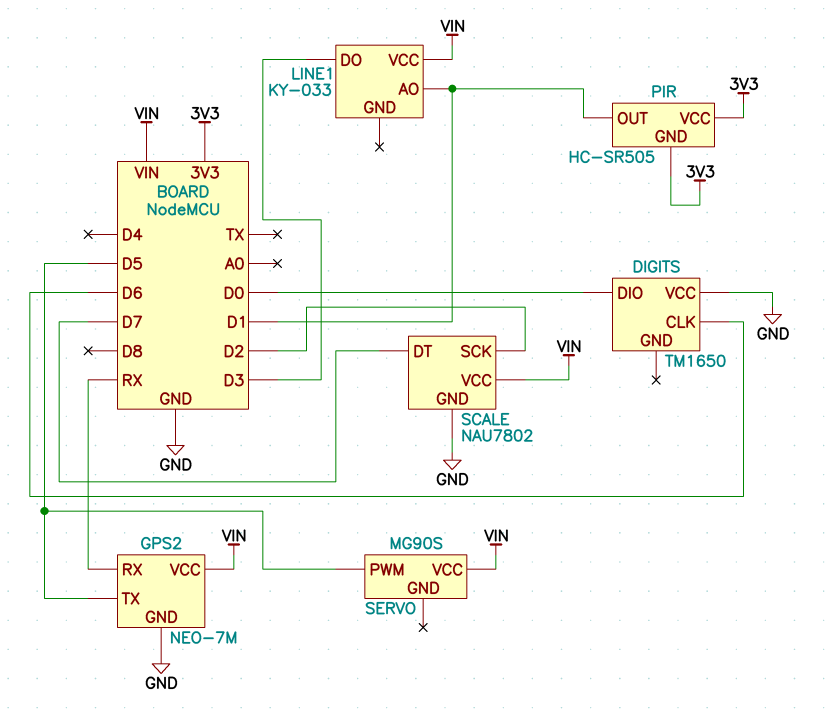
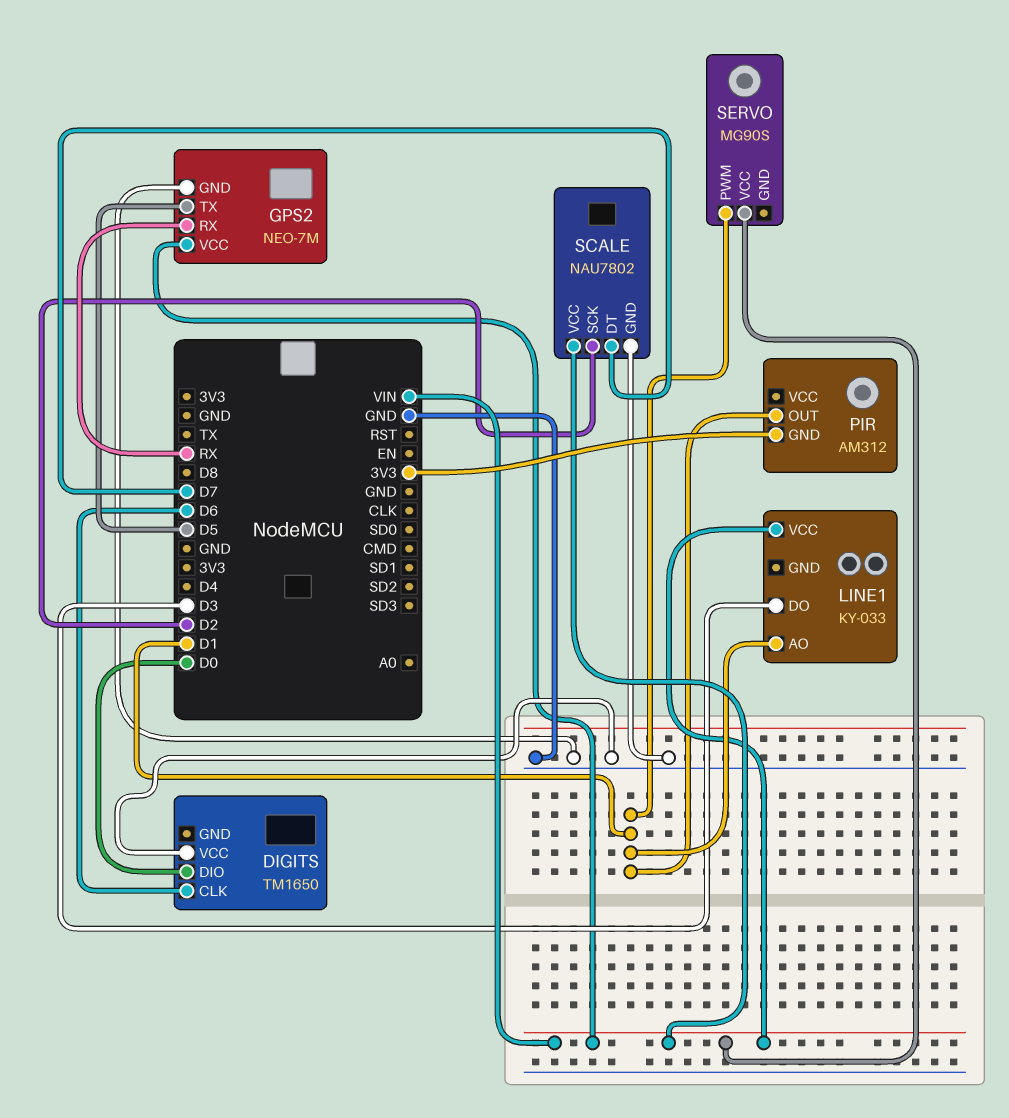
PIR: HC-SR505 -> AM312
PIR pin VCC: 3V3 -> none
SERVO pin PWM: D5 -> D1

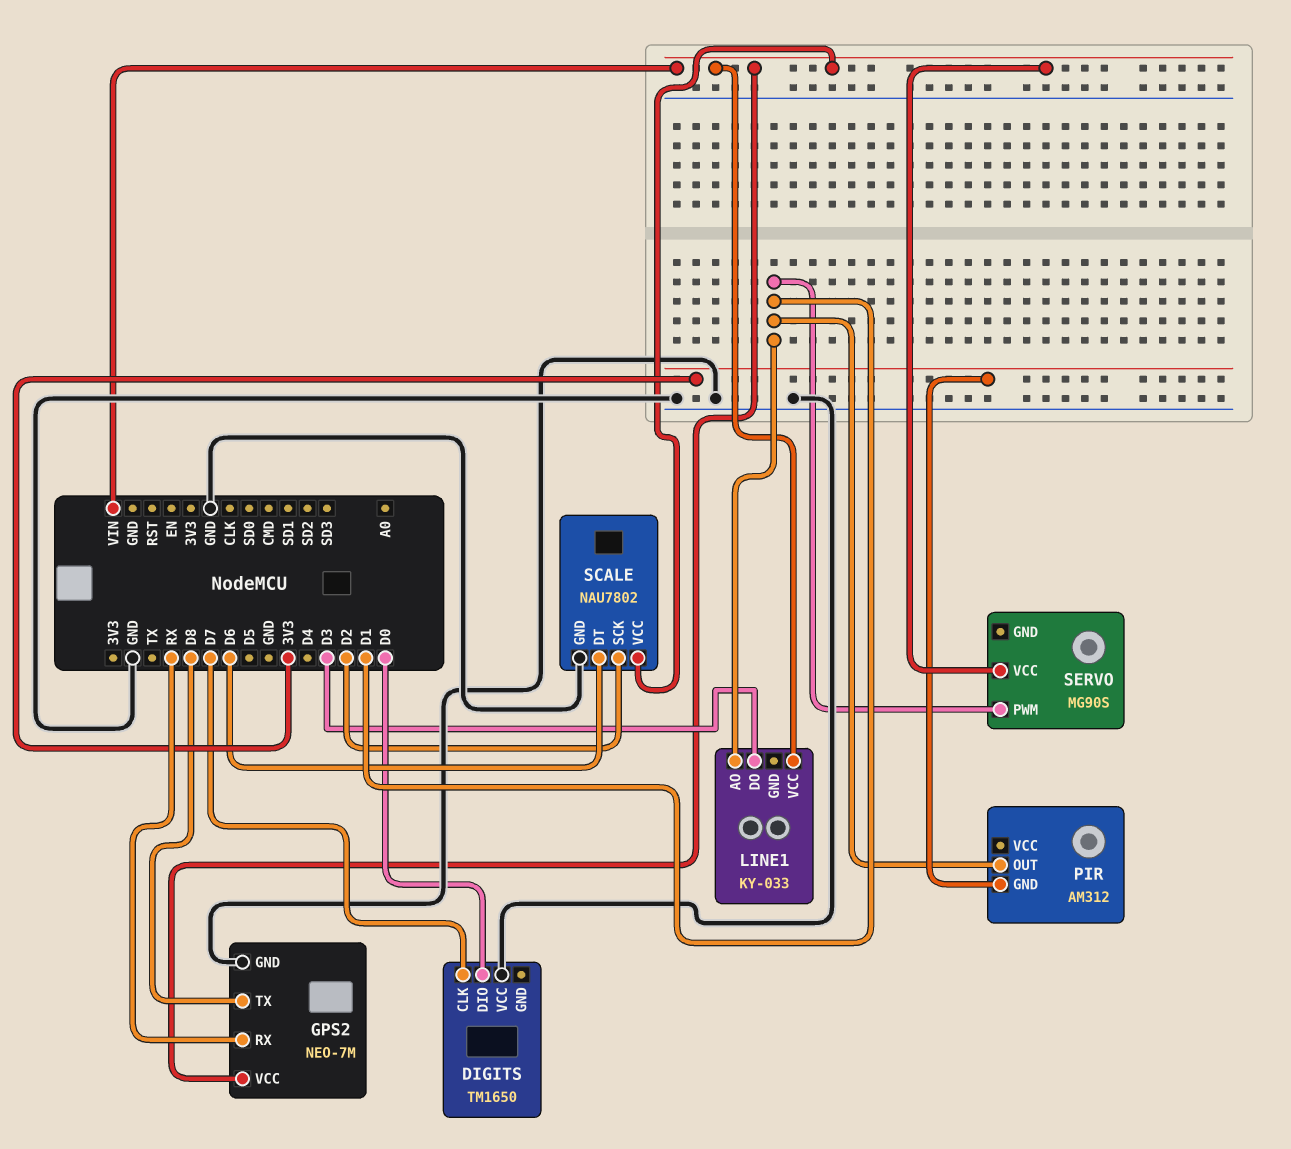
DIGITS pin CLK: D6 -> D7
GPS2 pin TX: D5 -> D8
SCALE pin DT: D7 -> D6

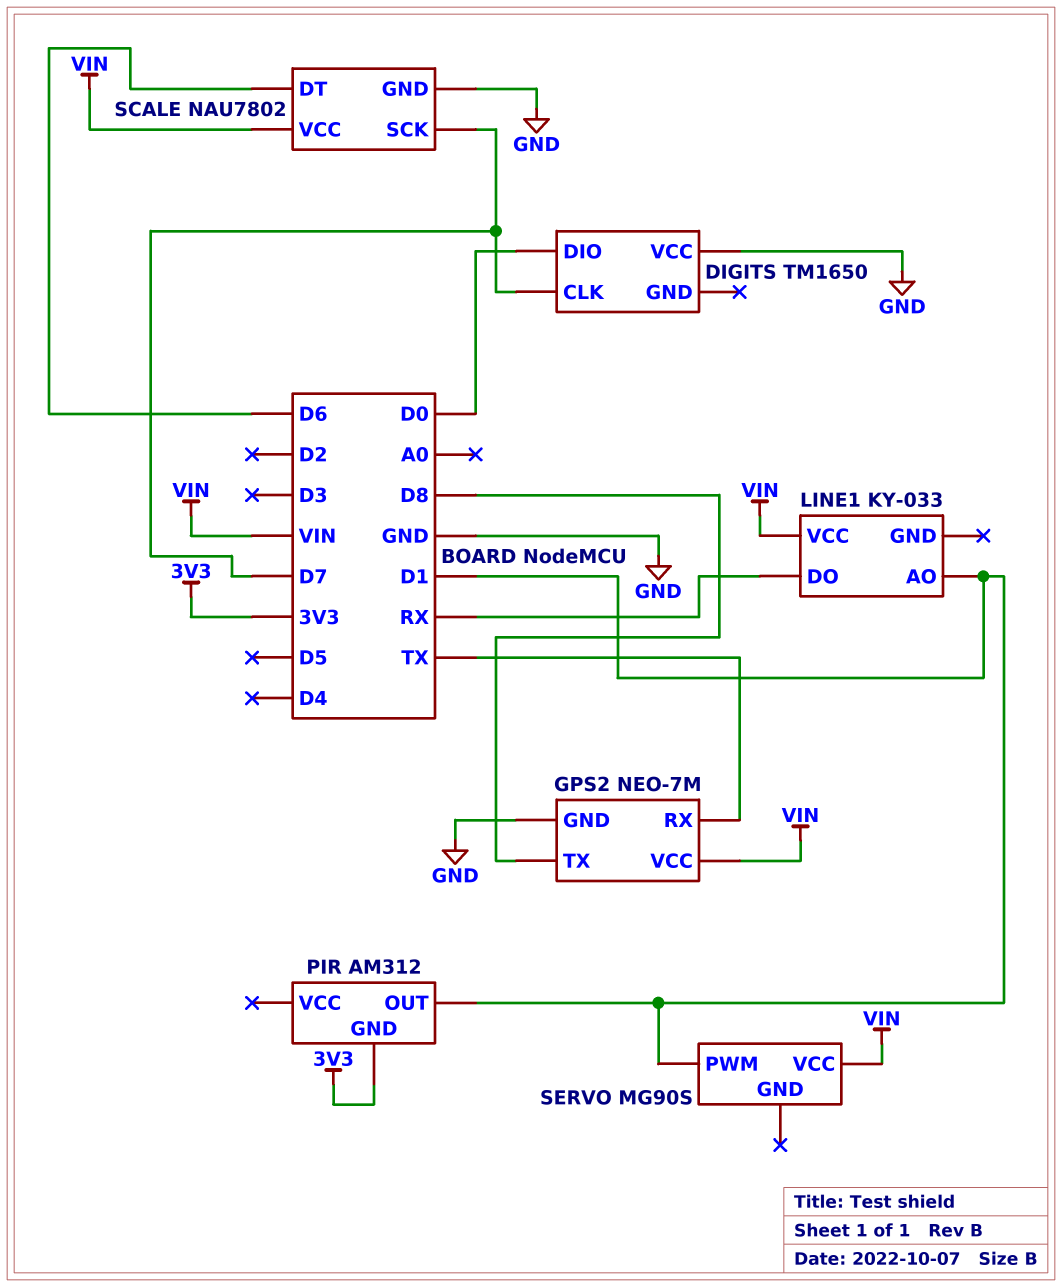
GPS2 pin RX: RX -> TX
LINE1 pin DO: D3 -> RX
SCALE pin SCK: D2 -> D7

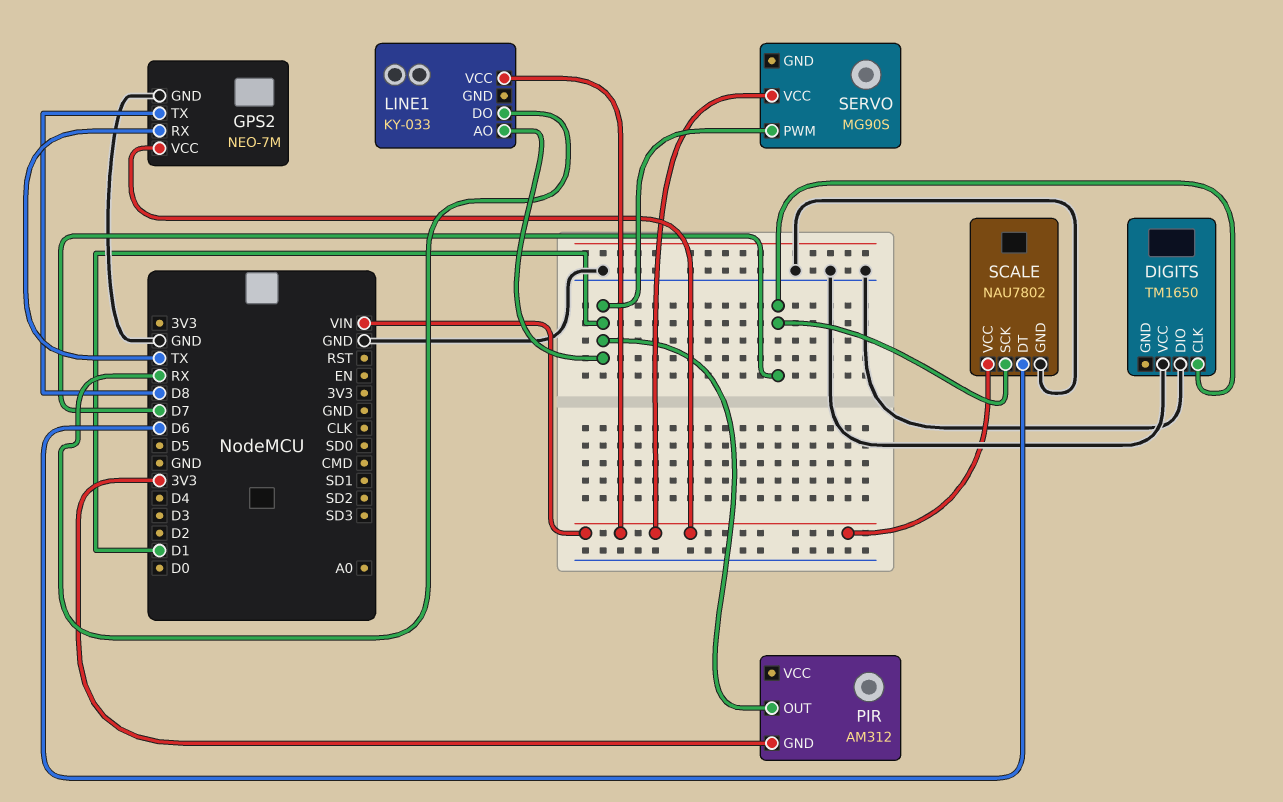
DIGITS pin DIO: D0 -> GND

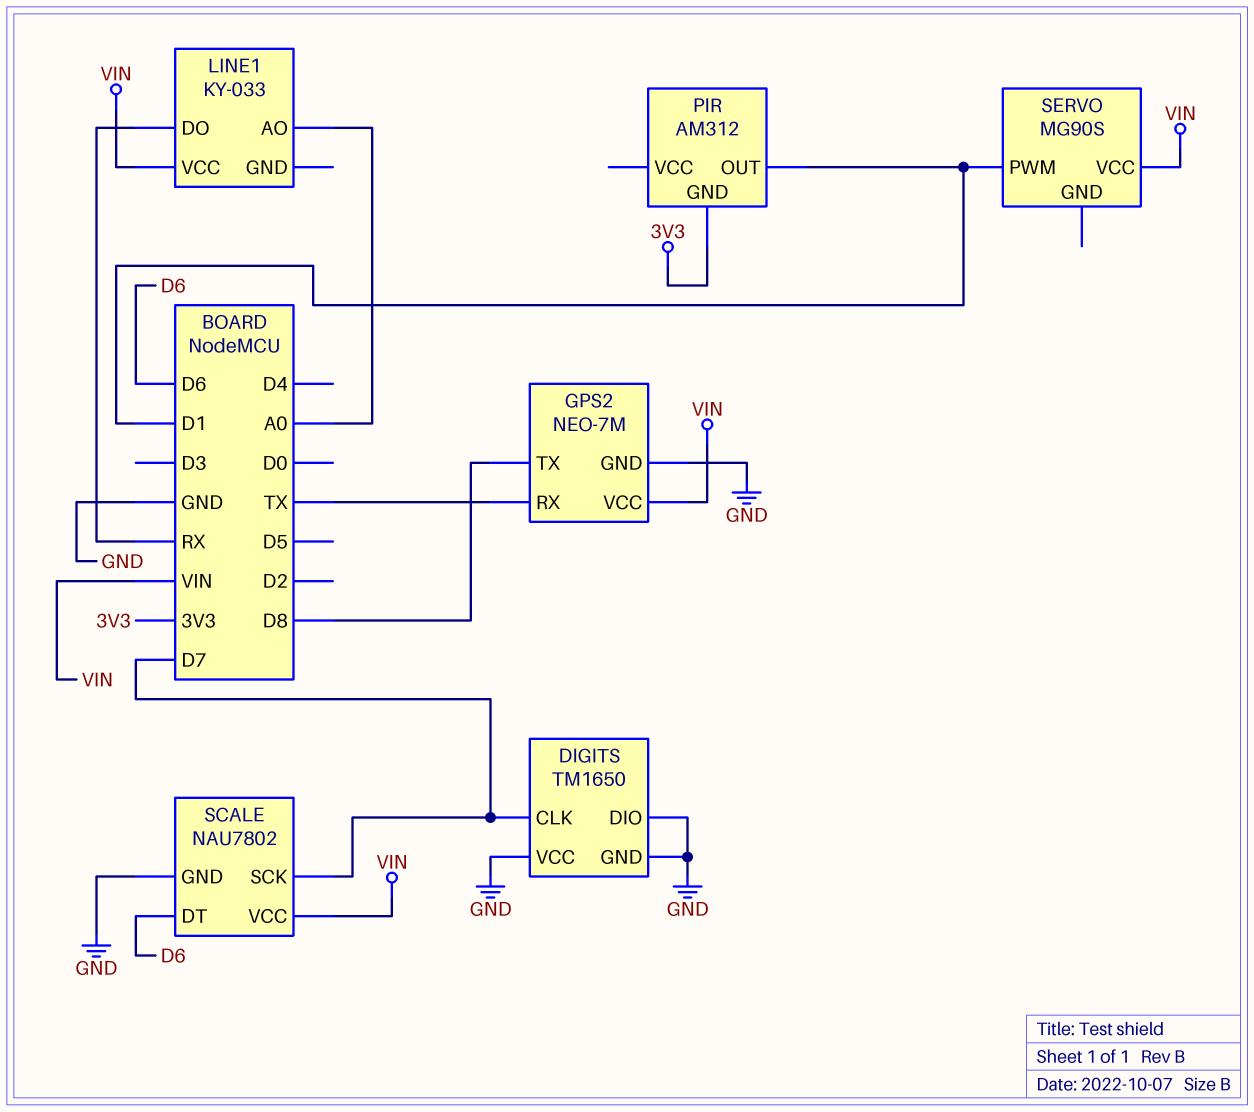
DIGITS pin GND: none -> GND
LINE1 pin AO: D1 -> A0

